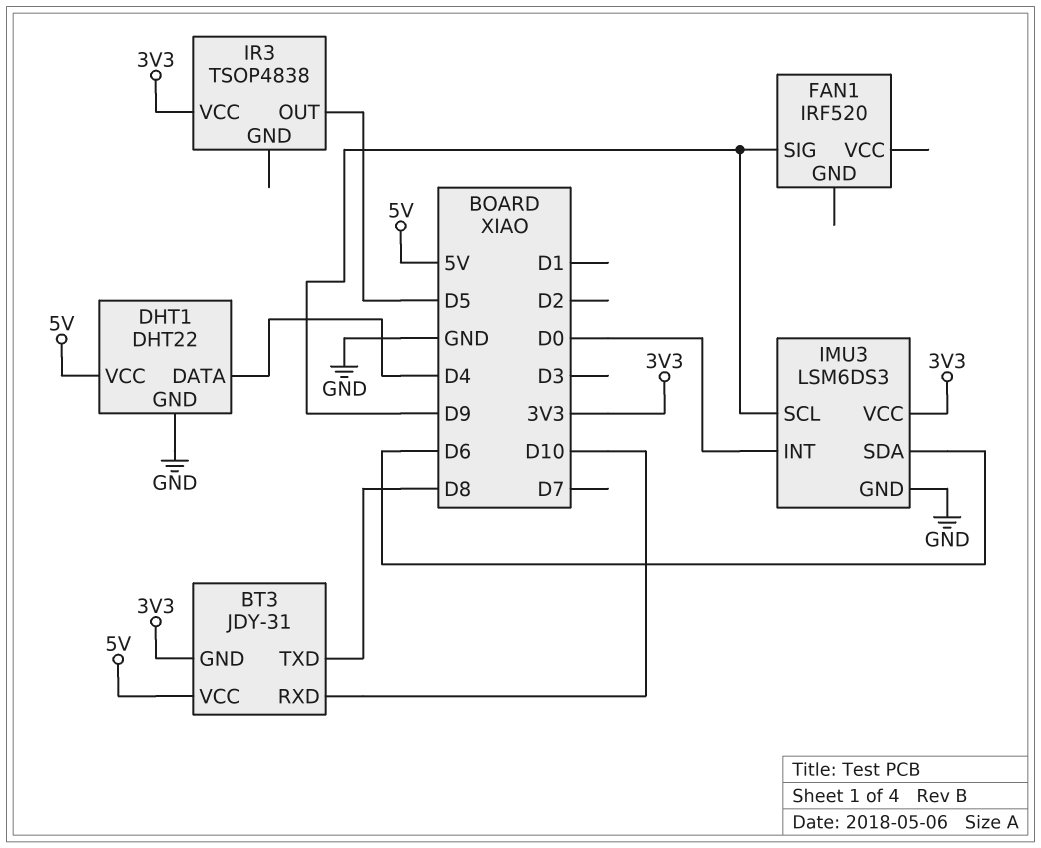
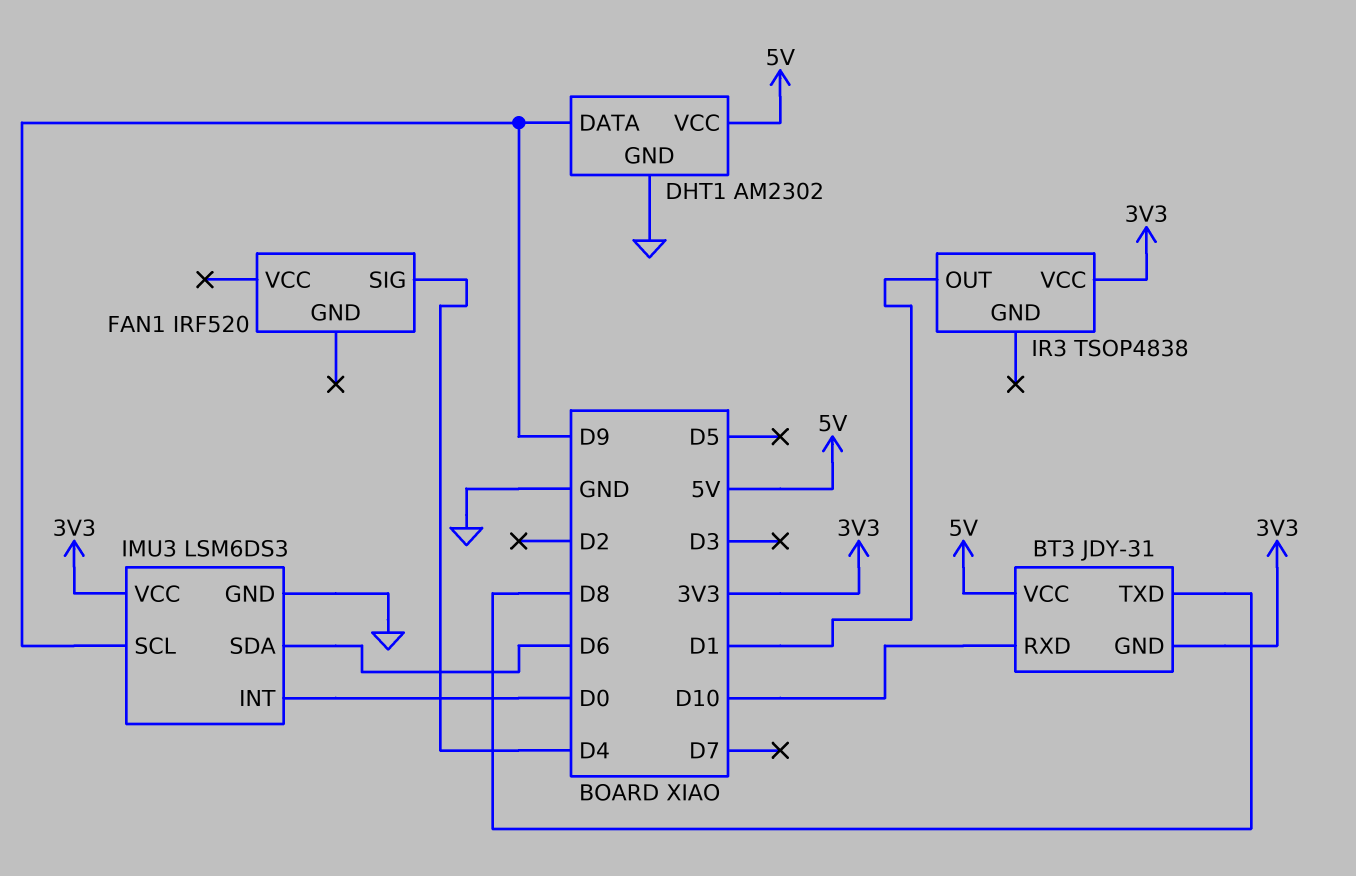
DHT1: DHT22 -> AM2302
DHT1 pin DATA: D4 -> D9
FAN1 pin SIG: D9 -> D4
IR3 pin OUT: D5 -> D1

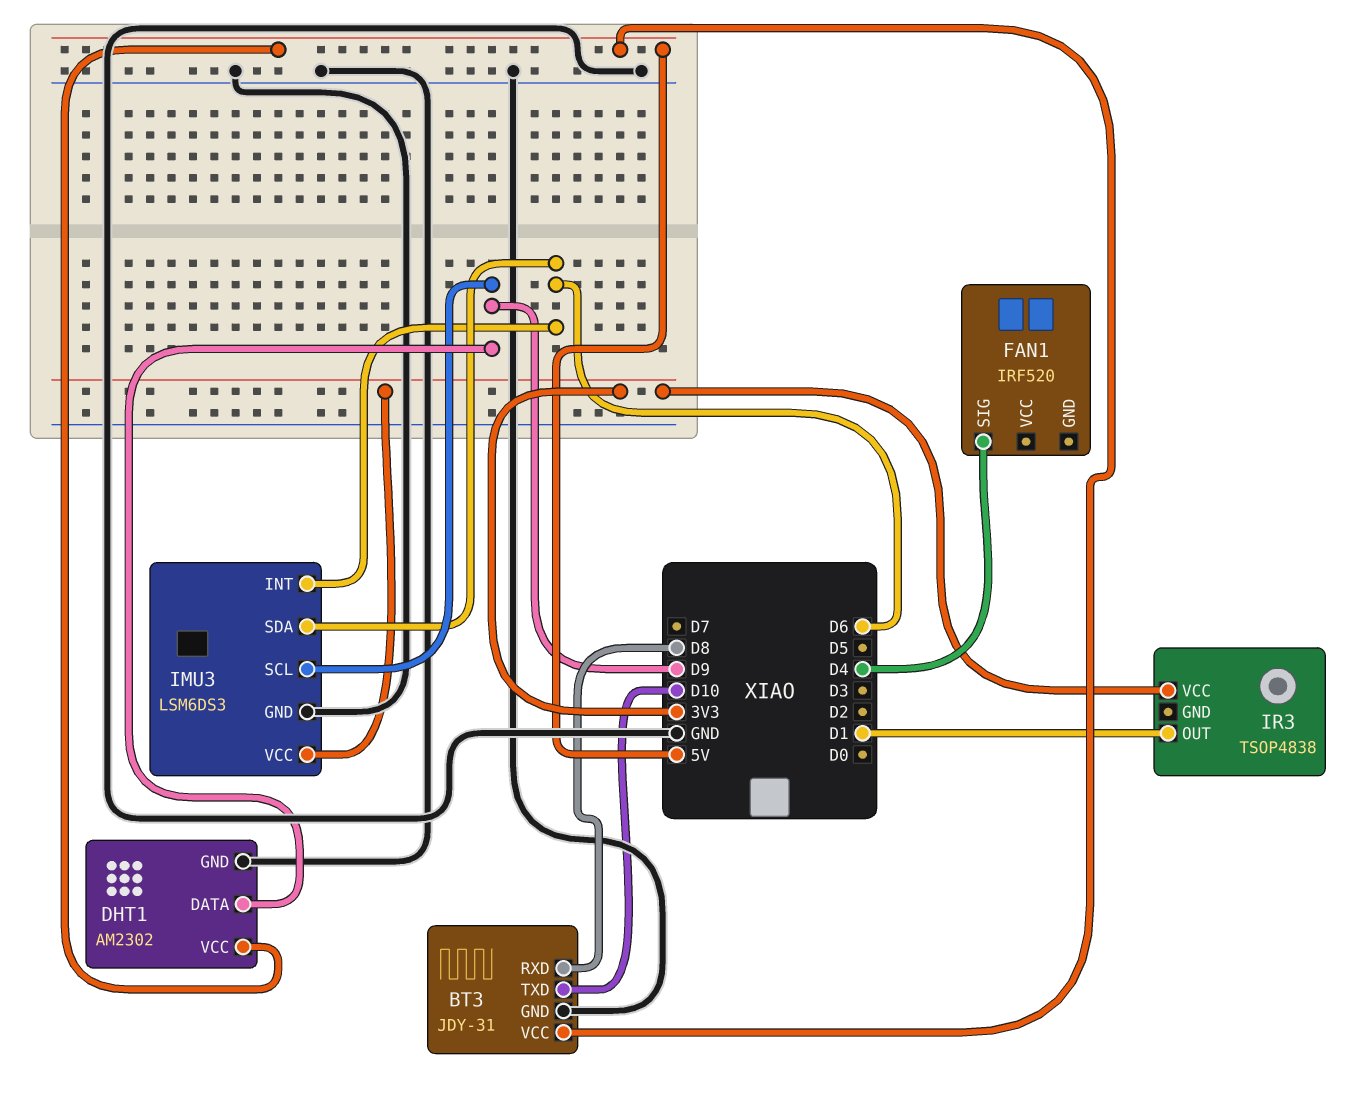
BT3 pin GND: 3V3 -> GND
BT3 pin RXD: D10 -> D8
BT3 pin TXD: D8 -> D10
IMU3 pin INT: D0 -> D6

